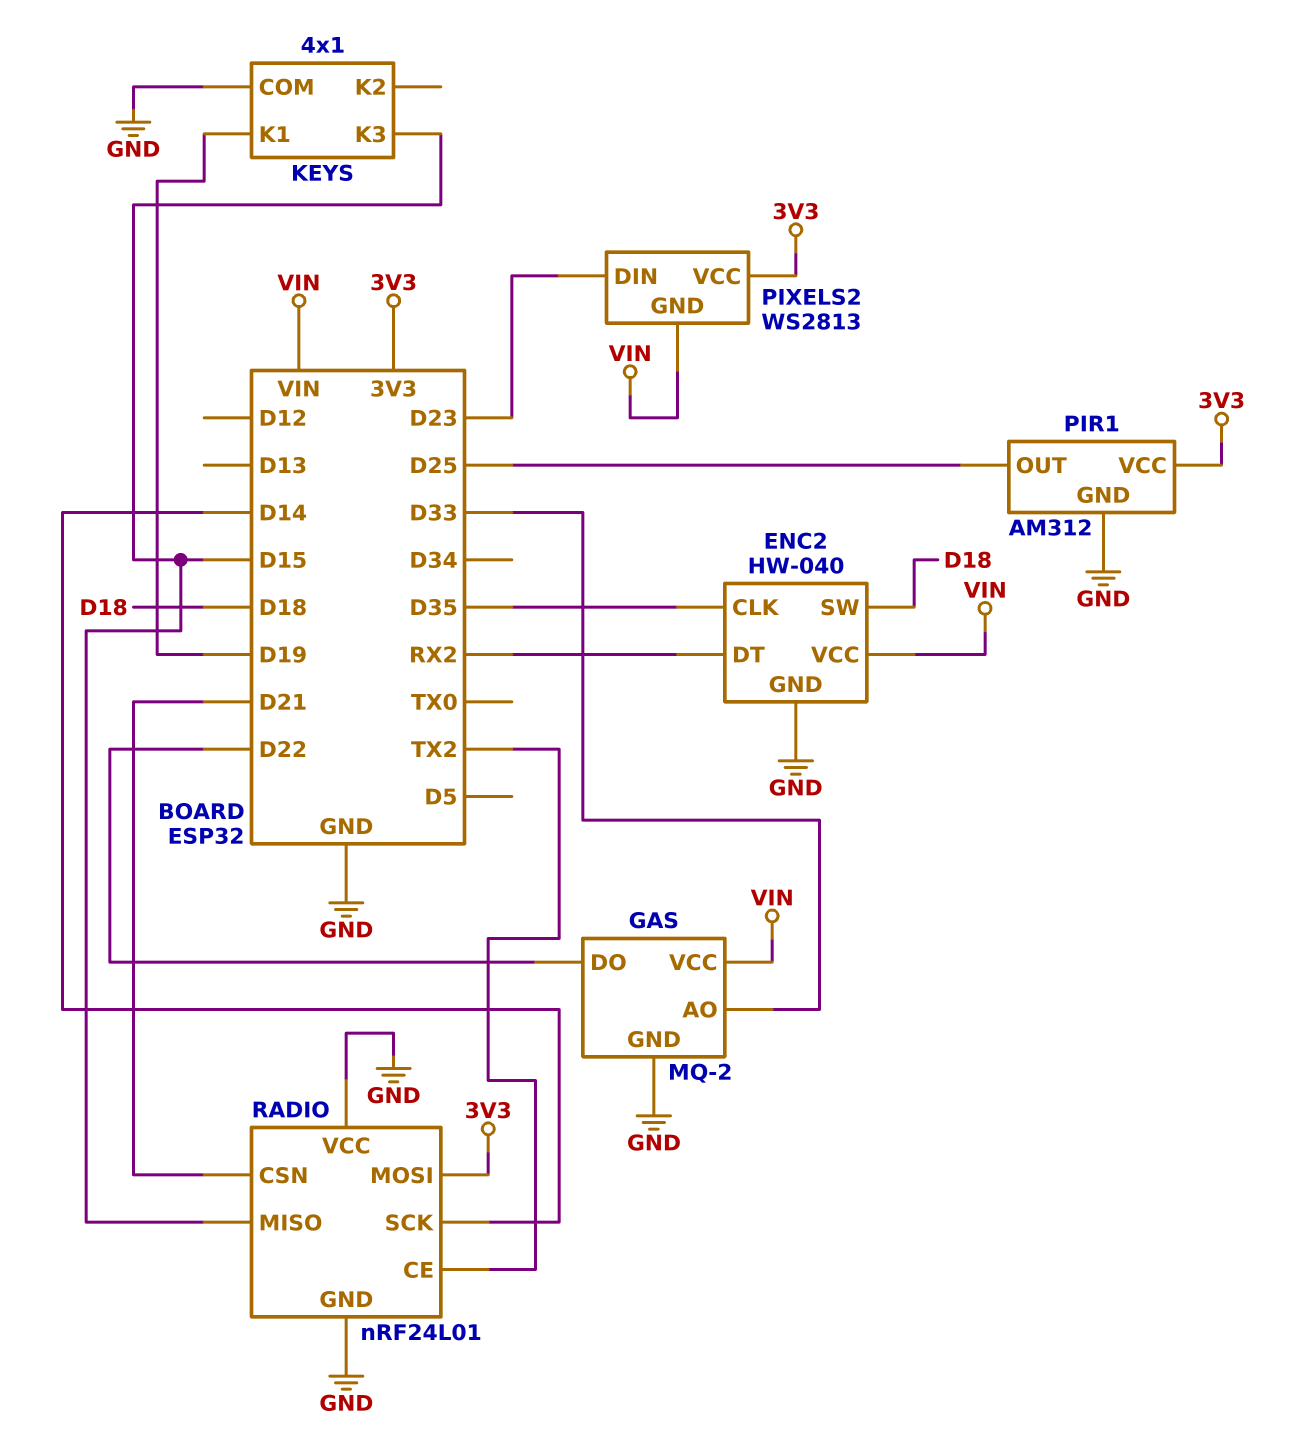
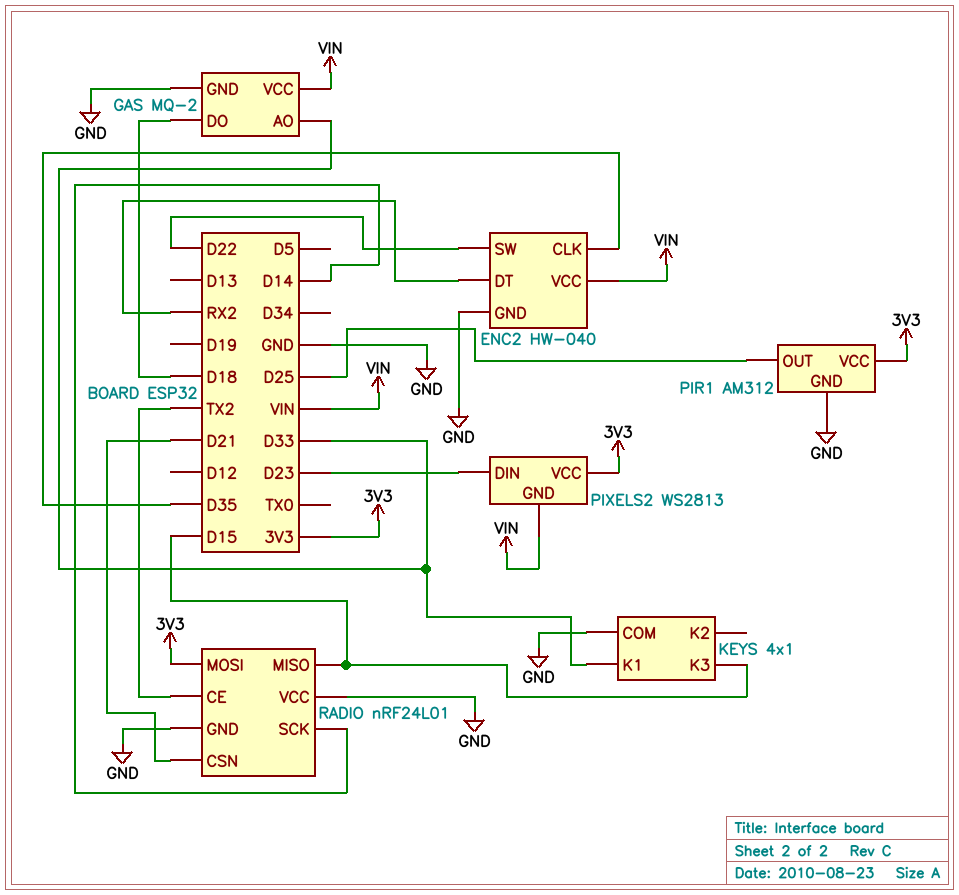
ENC2 pin SW: D18 -> D22
GAS pin DO: D22 -> D18
KEYS pin K1: D19 -> D33

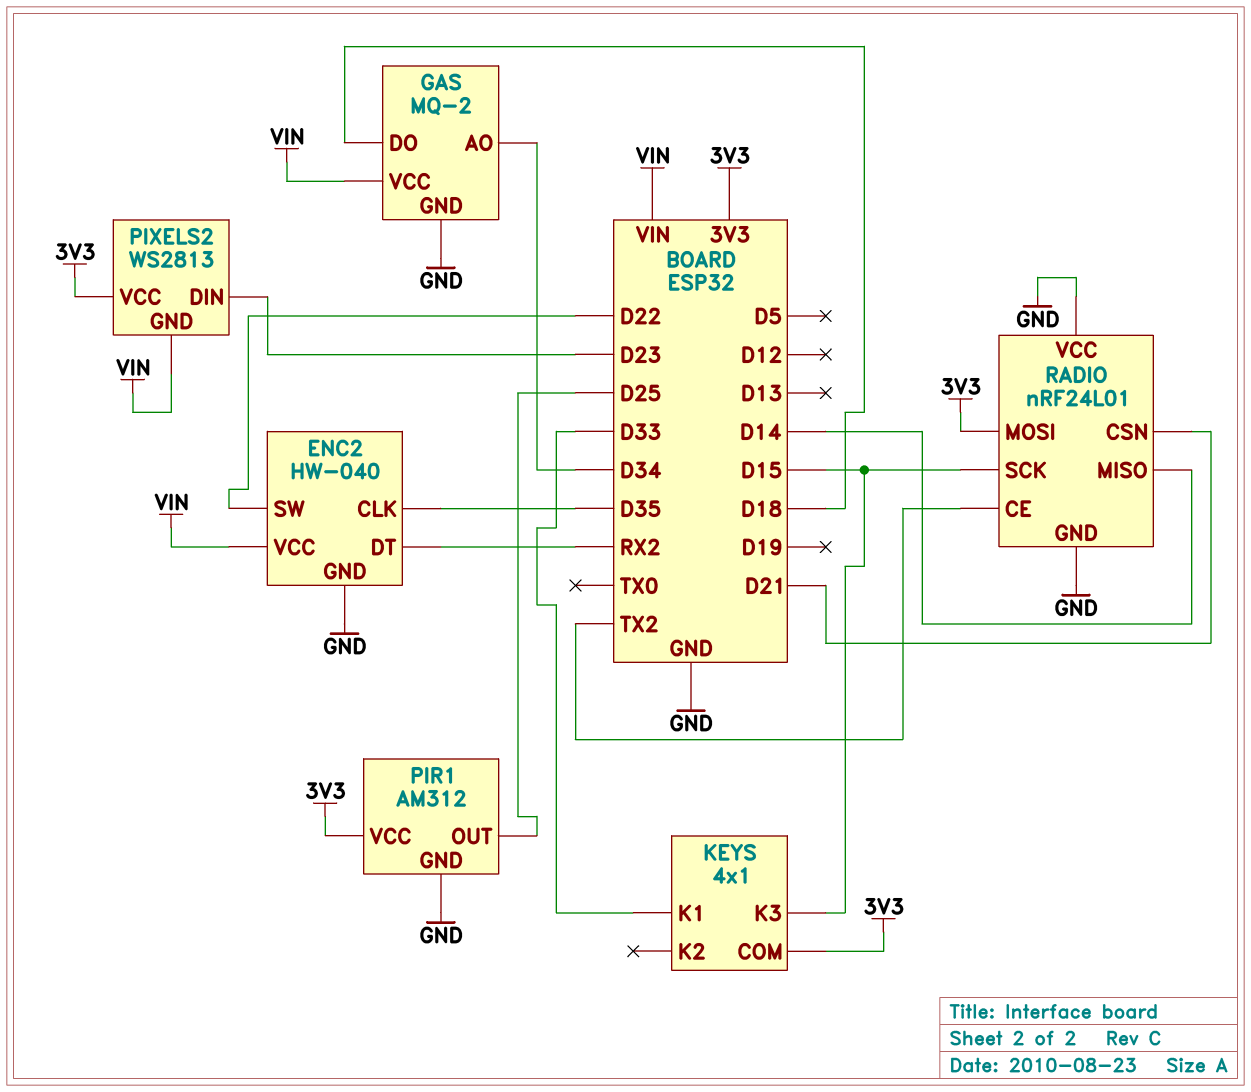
GAS pin AO: D33 -> D34
KEYS pin COM: GND -> 3V3
RADIO pin MISO: D15 -> D14
RADIO pin SCK: D14 -> D15

